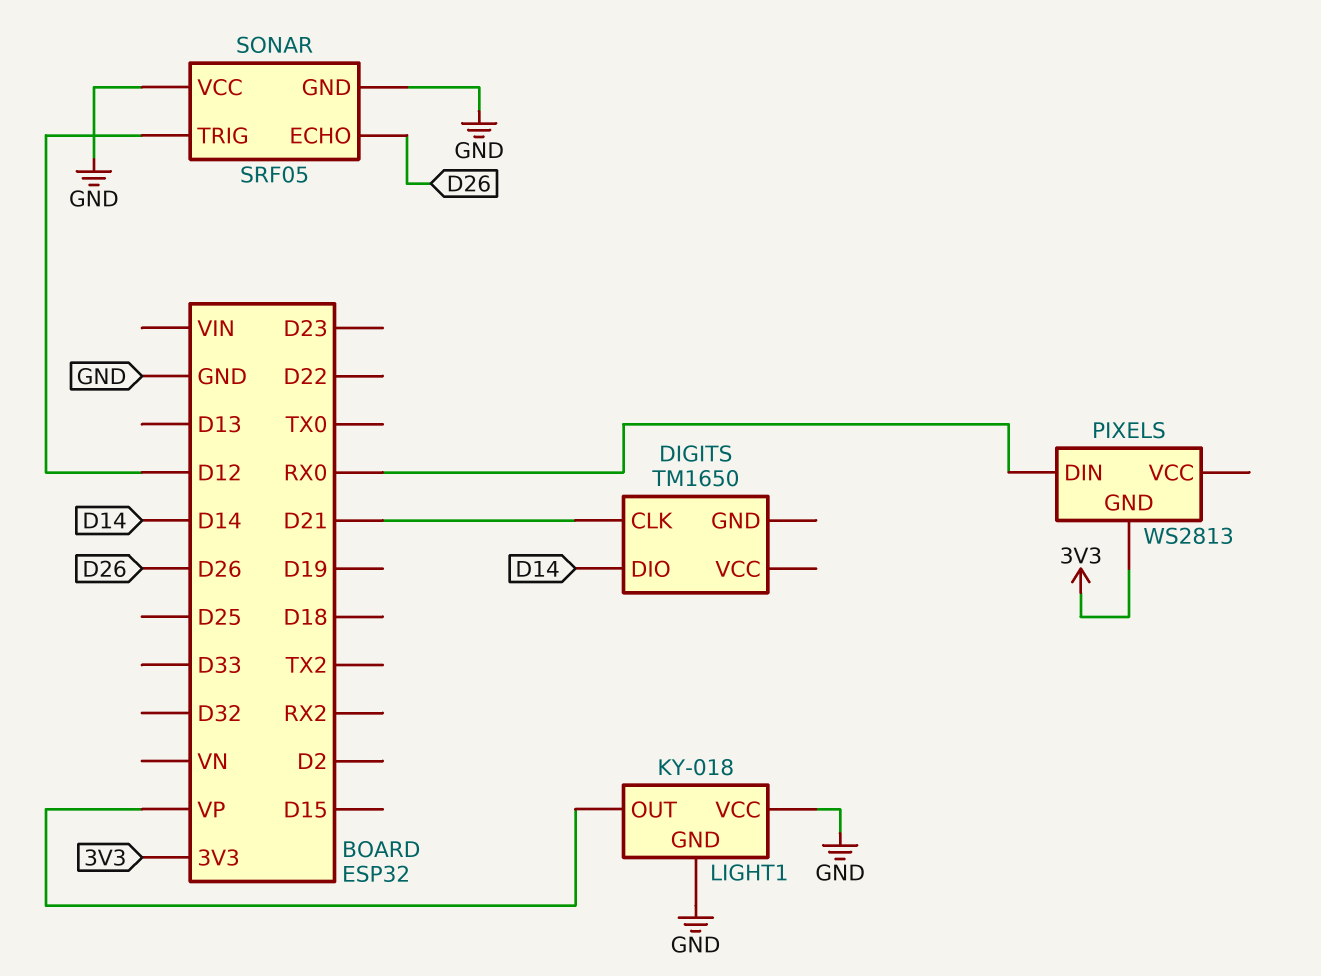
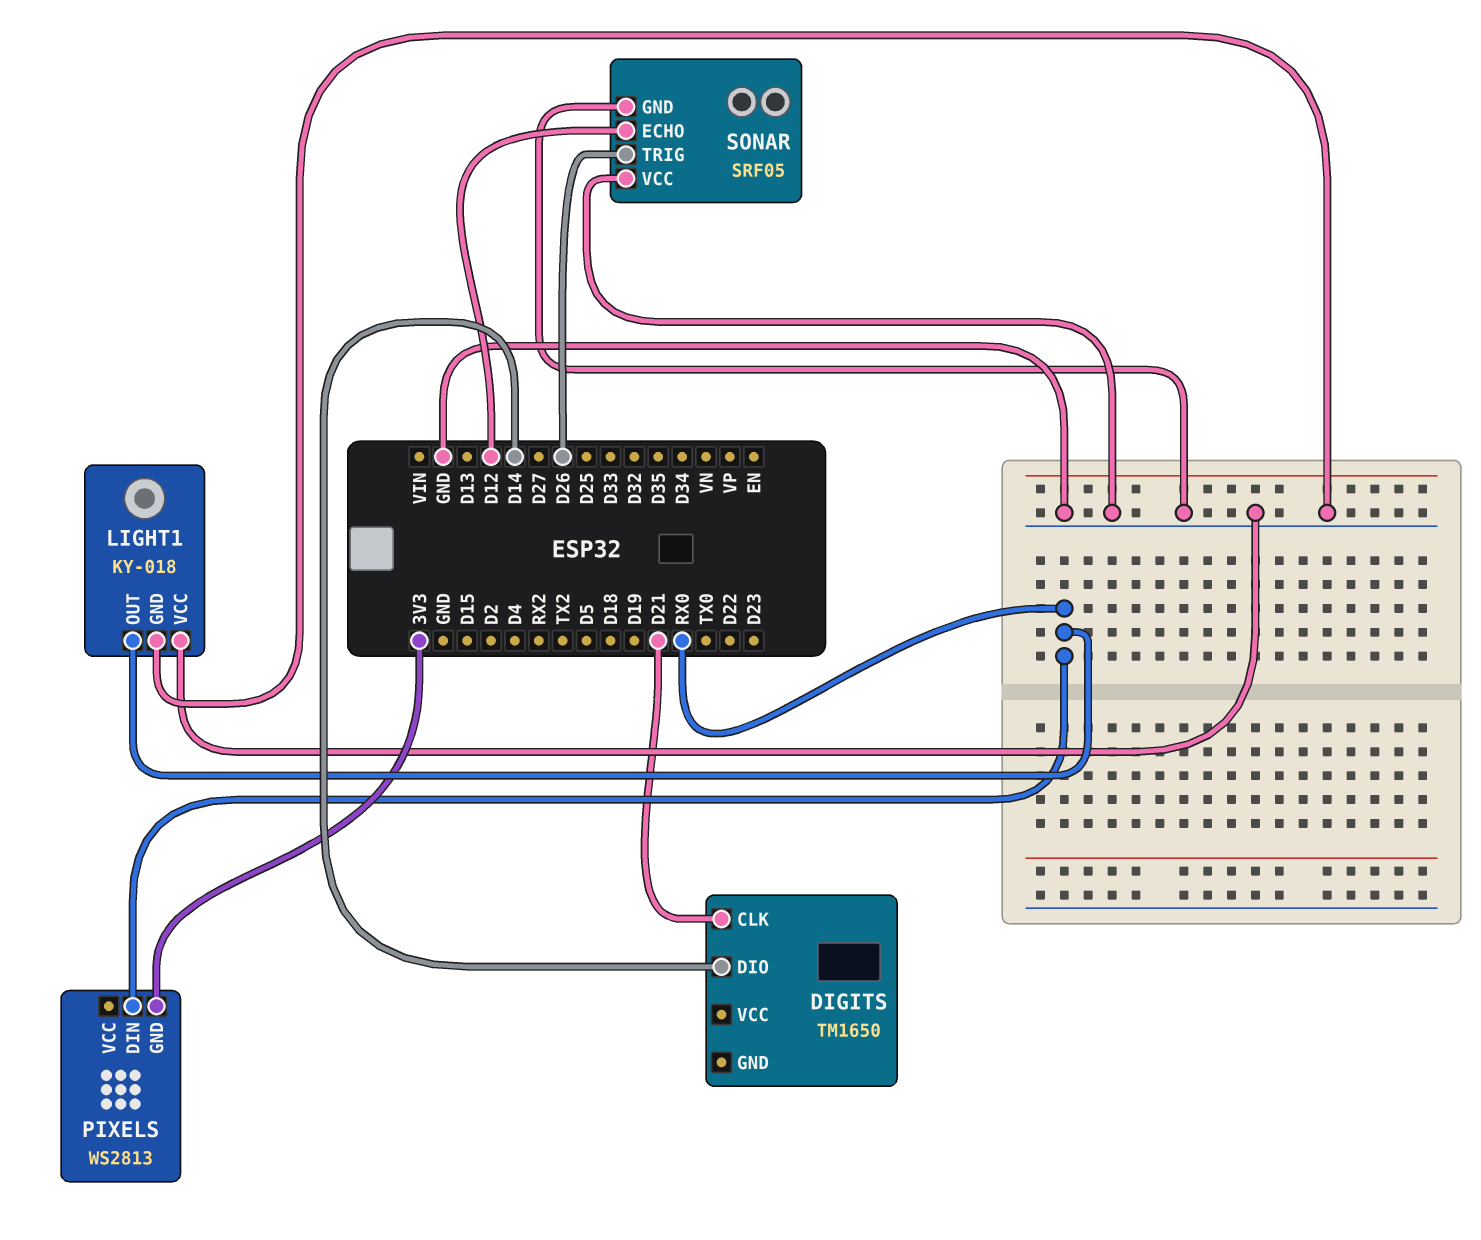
LIGHT1 pin OUT: VP -> RX0
SONAR pin ECHO: D26 -> D12
SONAR pin TRIG: D12 -> D26

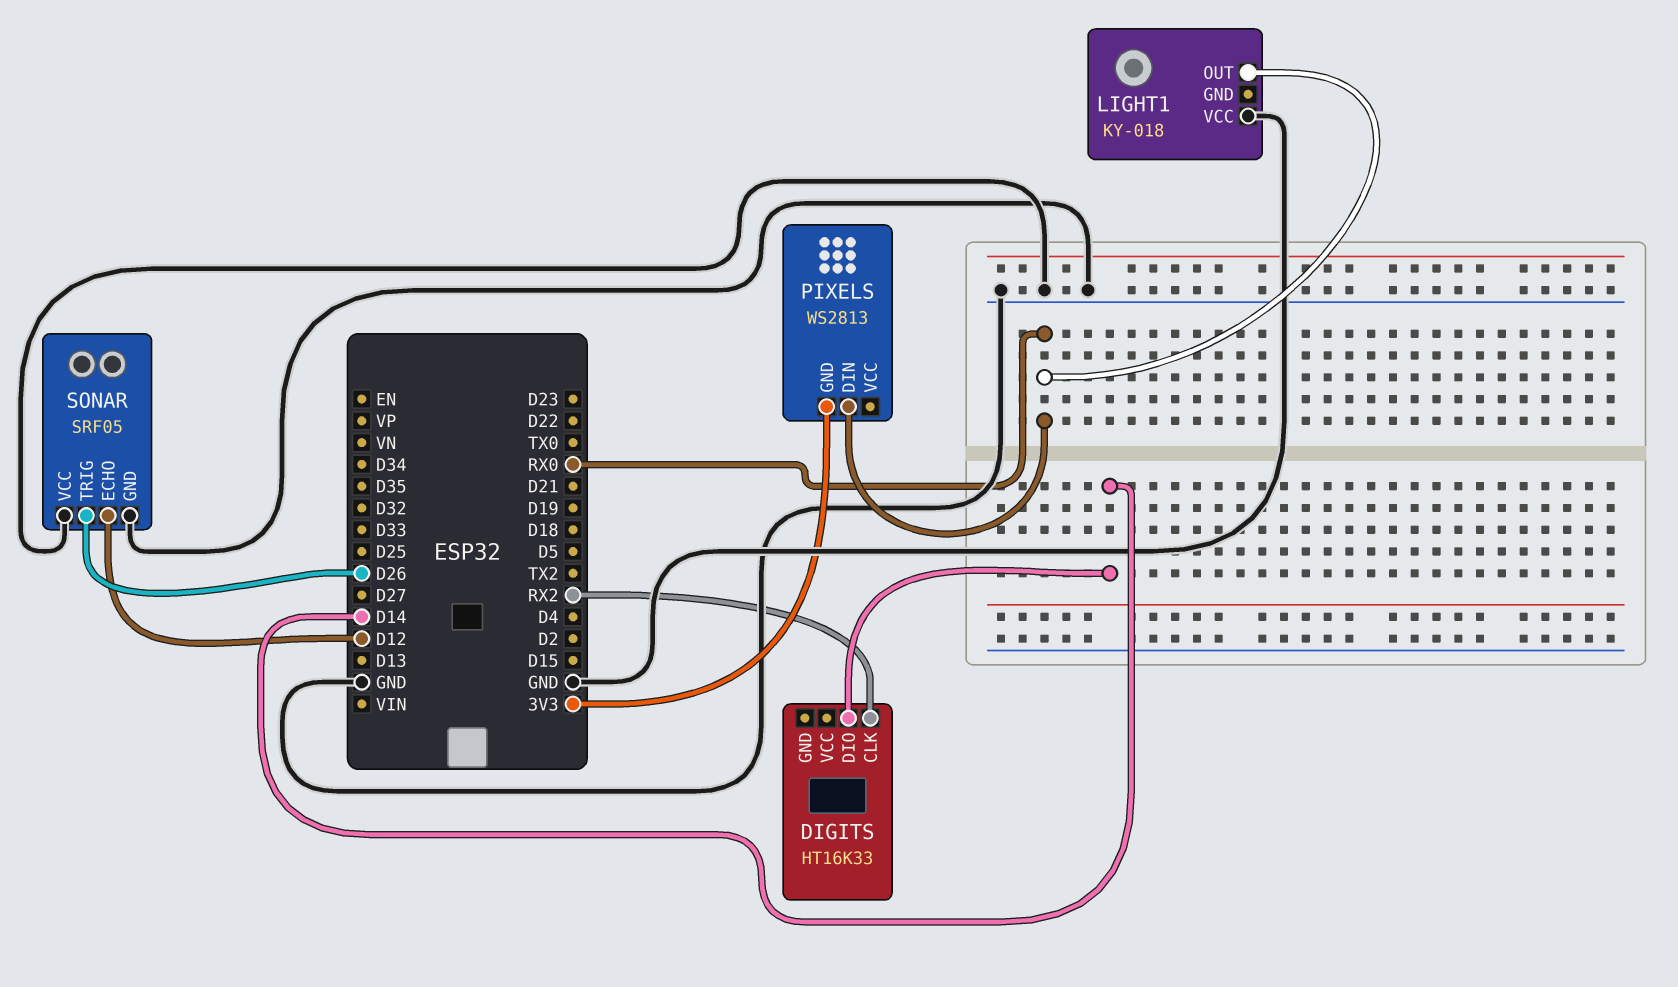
DIGITS: TM1650 -> HT16K33
DIGITS pin CLK: D21 -> RX2
LIGHT1 pin GND: GND -> none

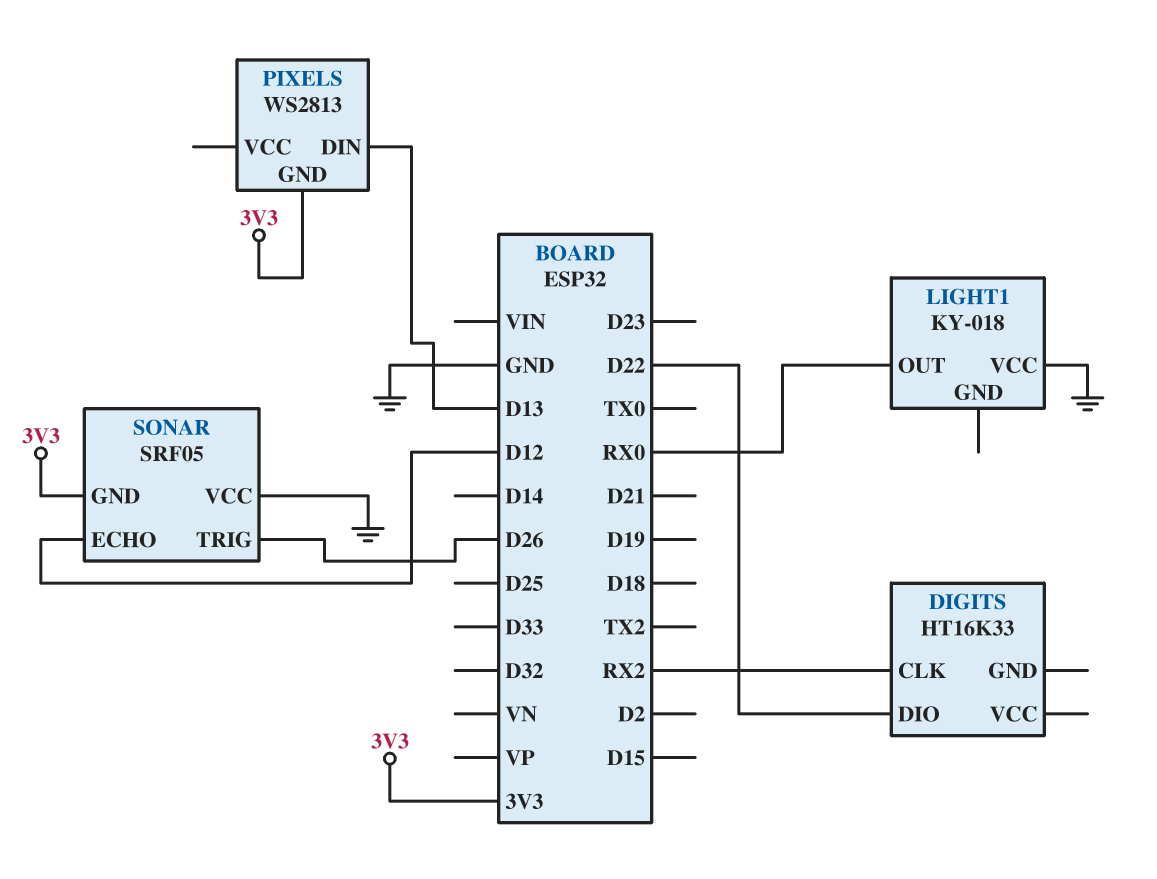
DIGITS pin DIO: D14 -> D22
PIXELS pin DIN: RX0 -> D13
SONAR pin GND: GND -> 3V3

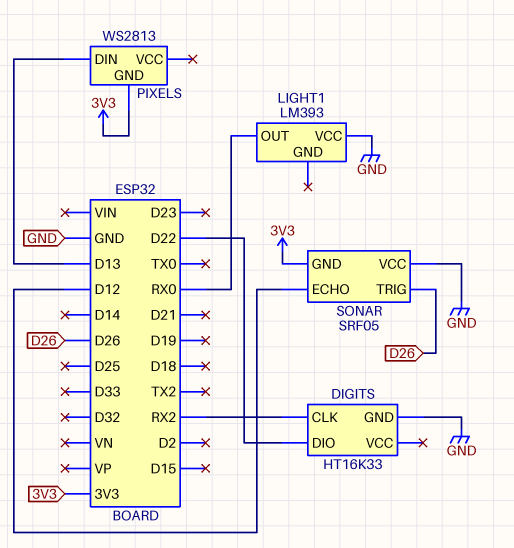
DIGITS pin GND: none -> GND
LIGHT1: KY-018 -> LM393

